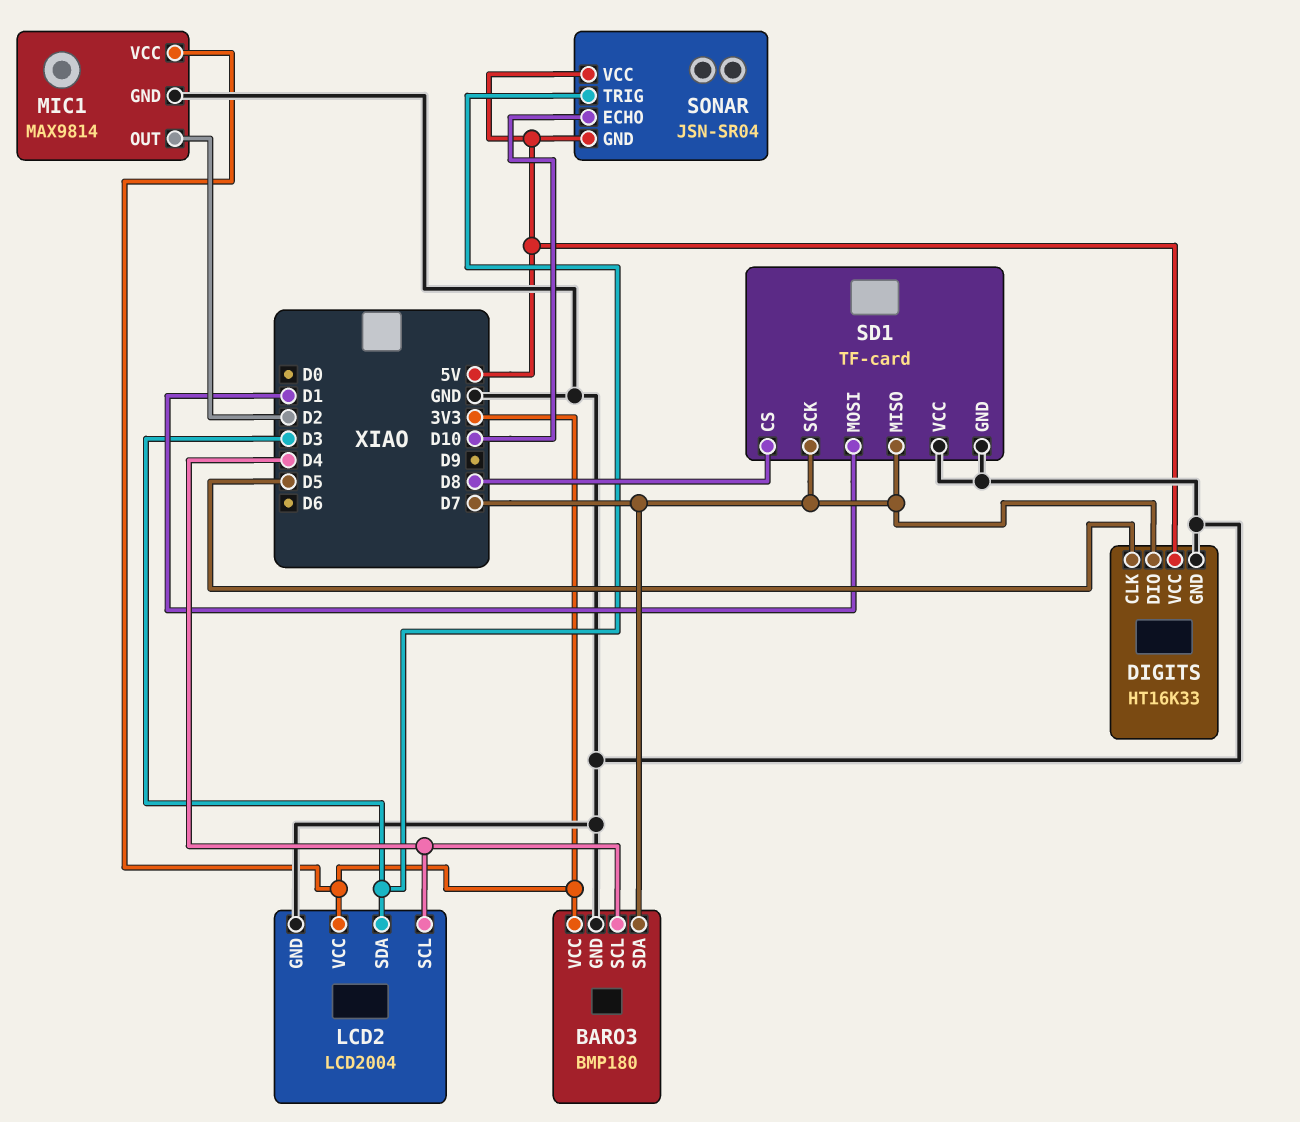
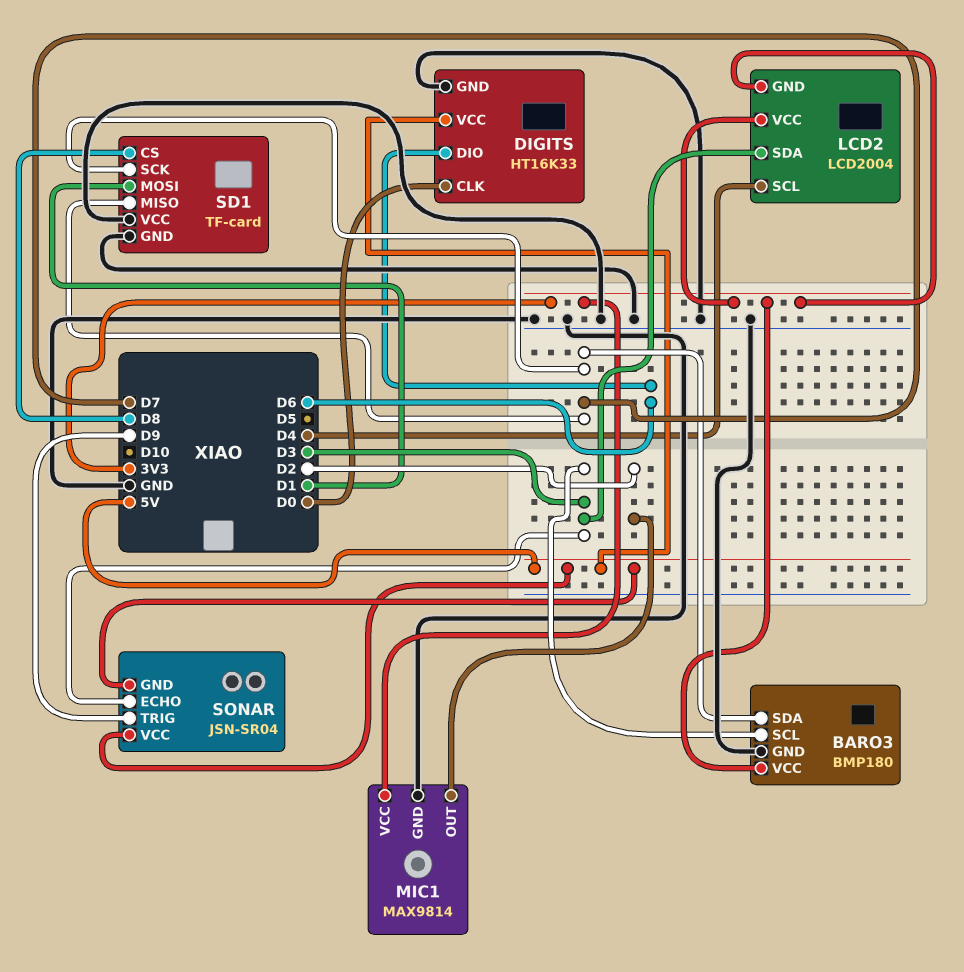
BARO3 pin SCL: D4 -> D3
DIGITS pin CLK: D5 -> D0
DIGITS pin DIO: D7 -> D6
LCD2 pin GND: GND -> 3V3
SONAR pin ECHO: D10 -> D3
SONAR pin TRIG: D3 -> D9

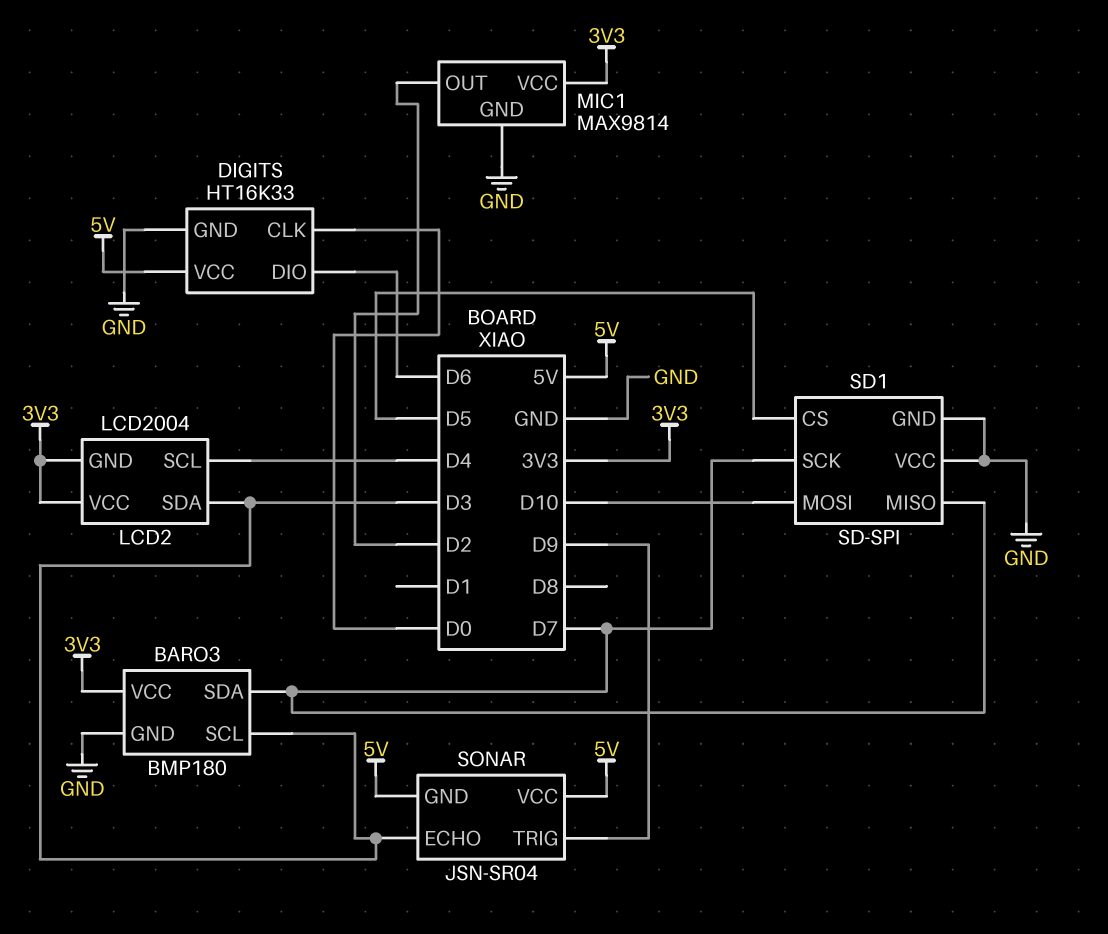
SD1: TF-card -> SD-SPI
SD1 pin CS: D8 -> D5
SD1 pin MOSI: D1 -> D10

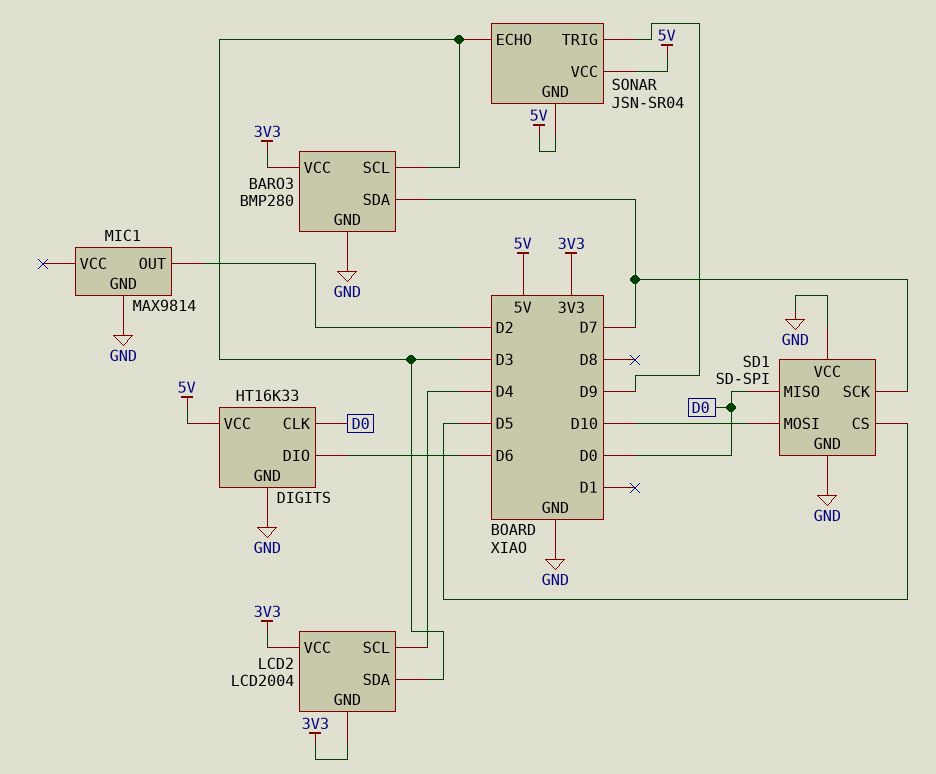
BARO3: BMP180 -> BMP280
MIC1 pin VCC: 3V3 -> none
SD1 pin MISO: D7 -> D0

